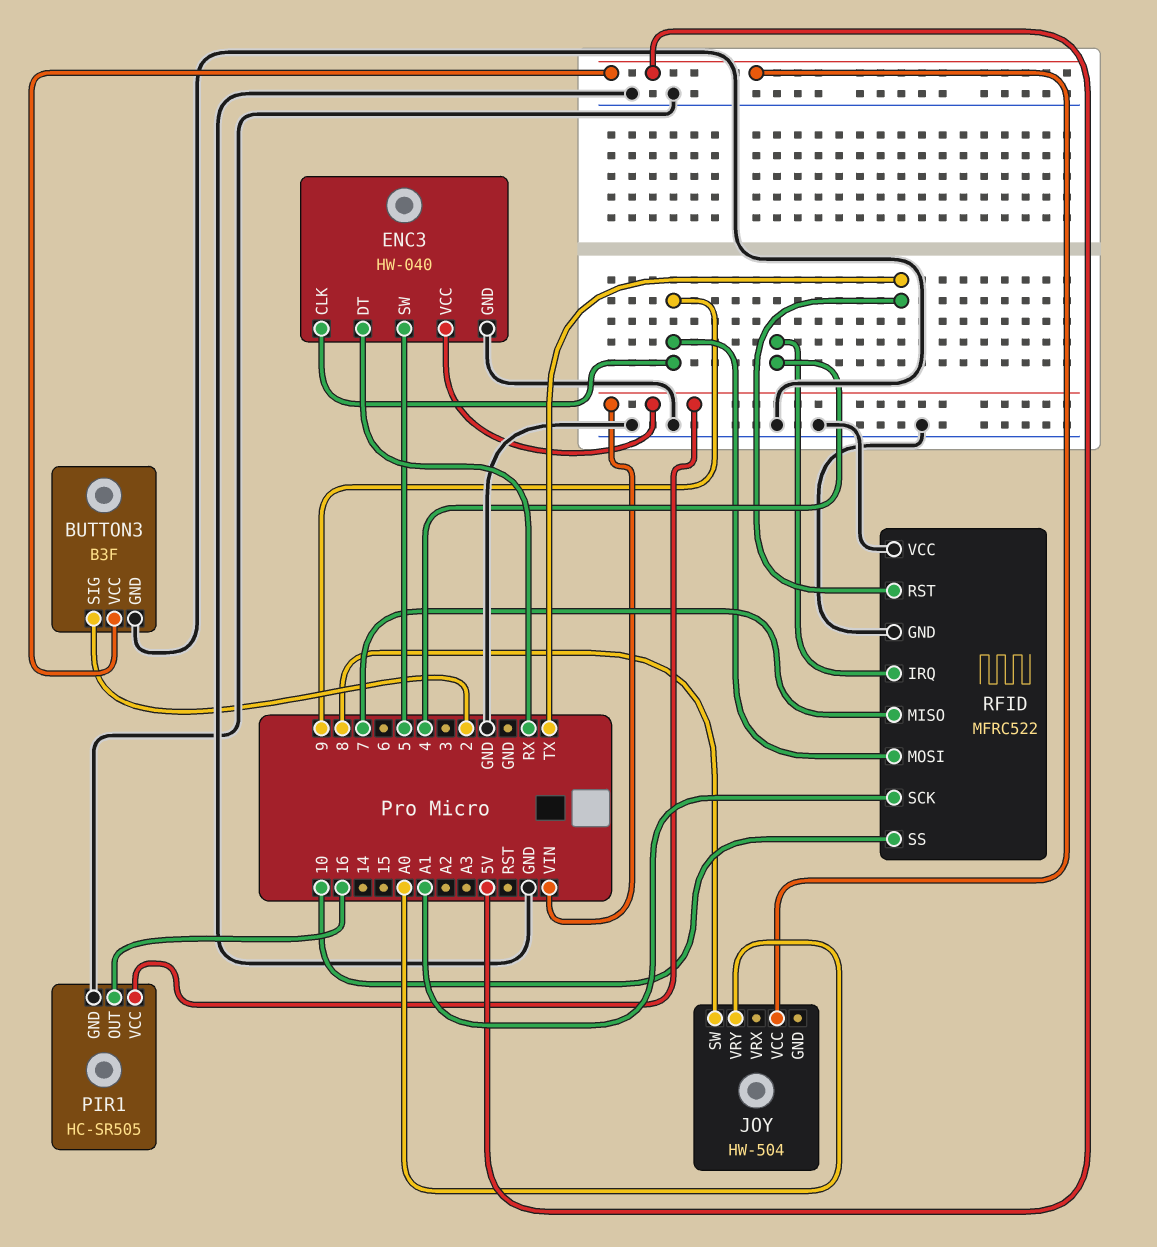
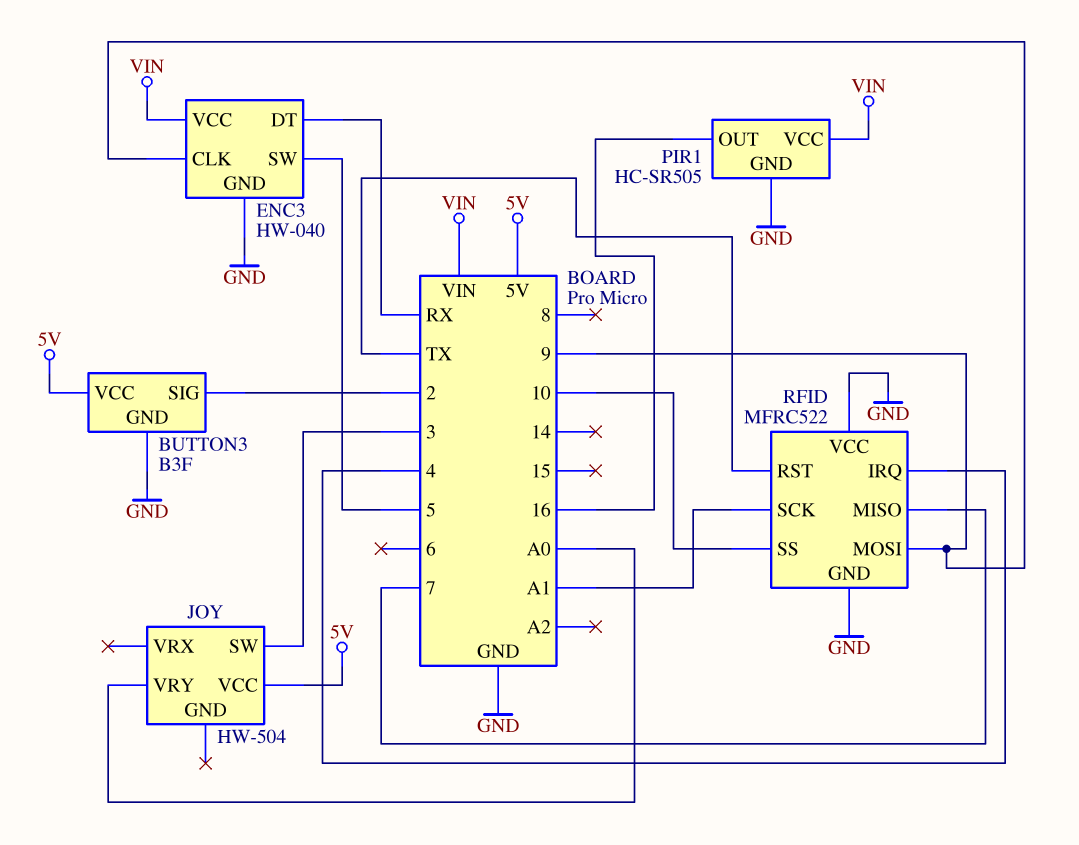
JOY pin SW: 8 -> 3

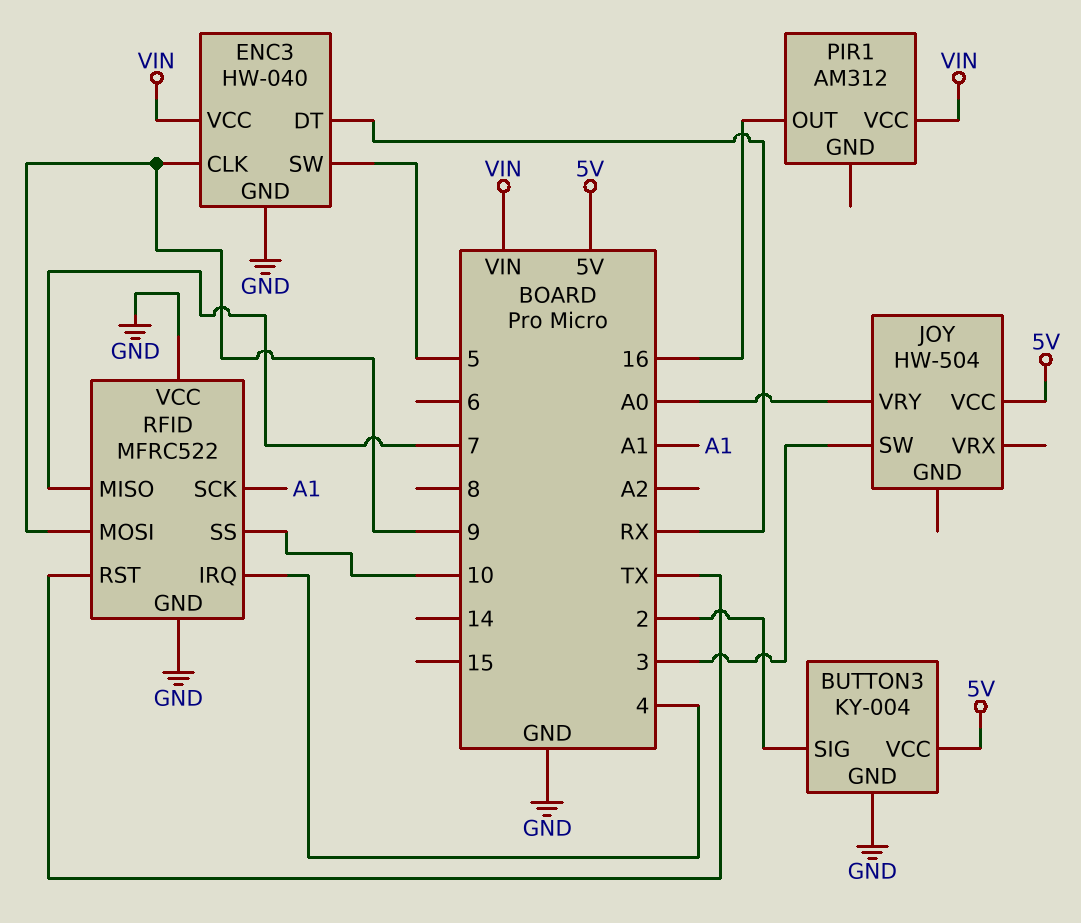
BUTTON3: B3F -> KY-004
PIR1: HC-SR505 -> AM312
PIR1 pin GND: GND -> none

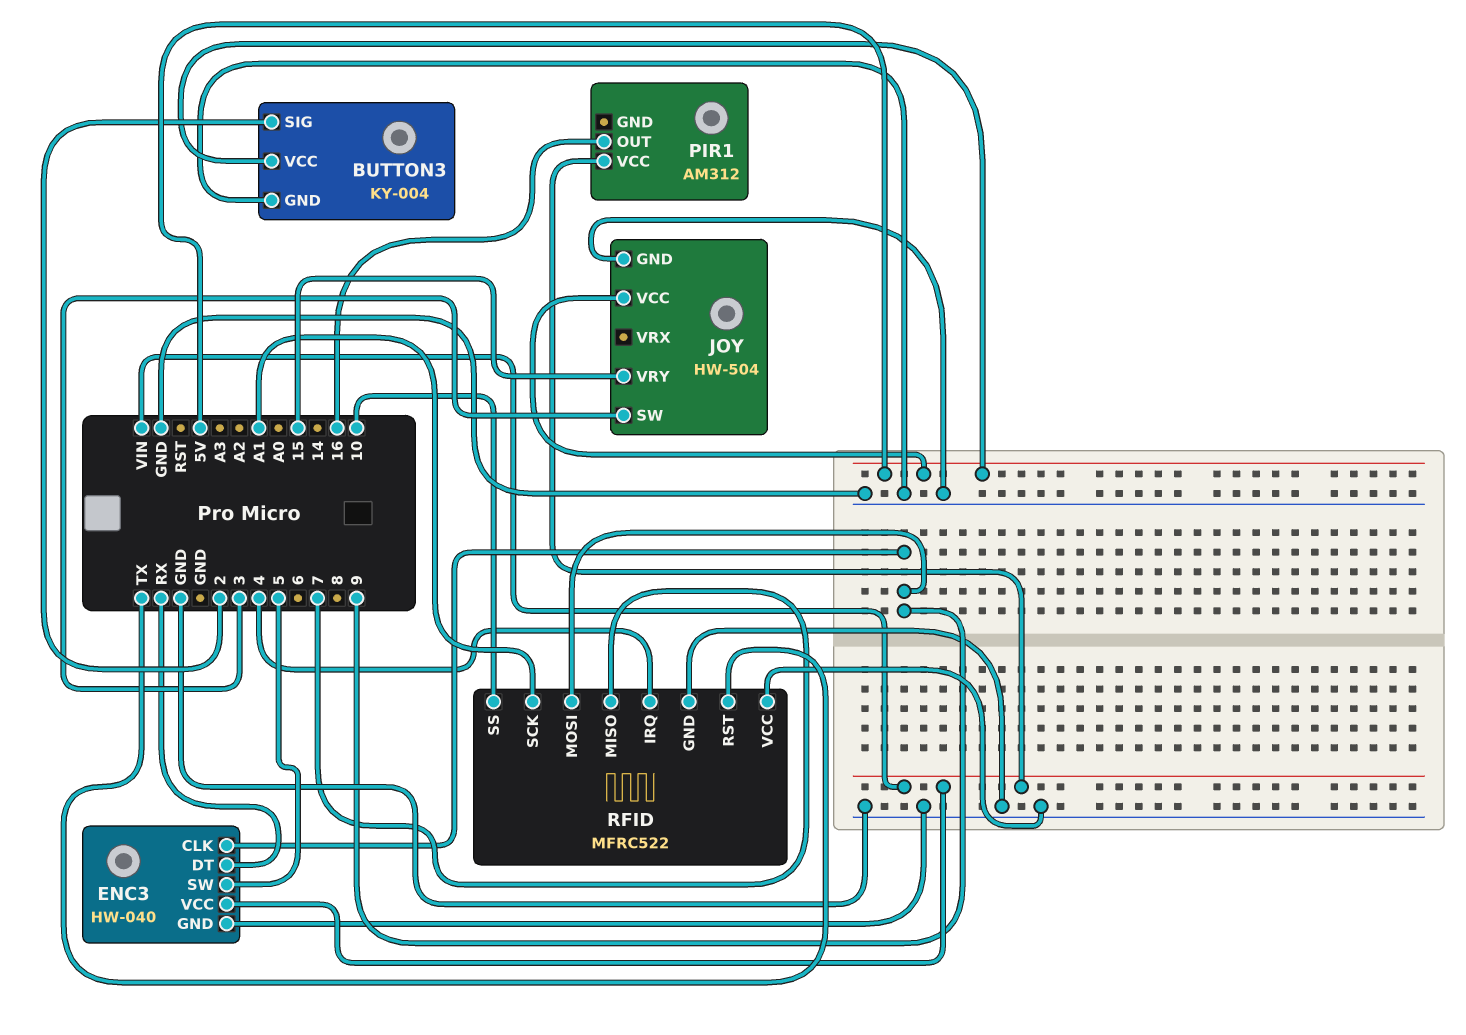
JOY pin GND: none -> GND
JOY pin VRY: A0 -> 15

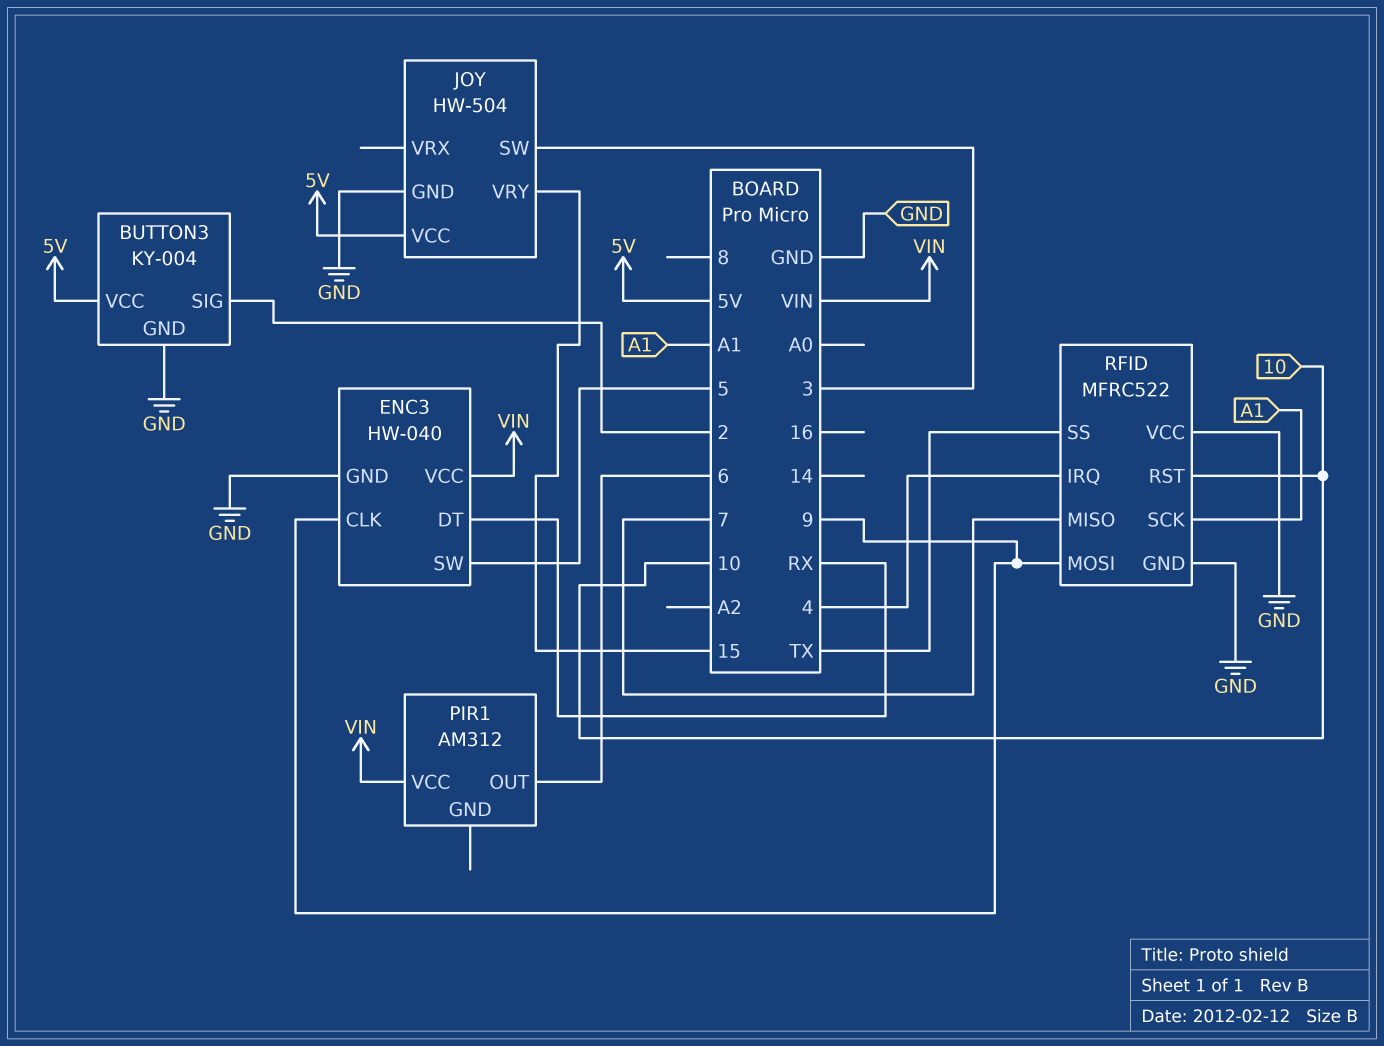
PIR1 pin OUT: 16 -> 6
RFID pin RST: TX -> 10
RFID pin SS: 10 -> TX

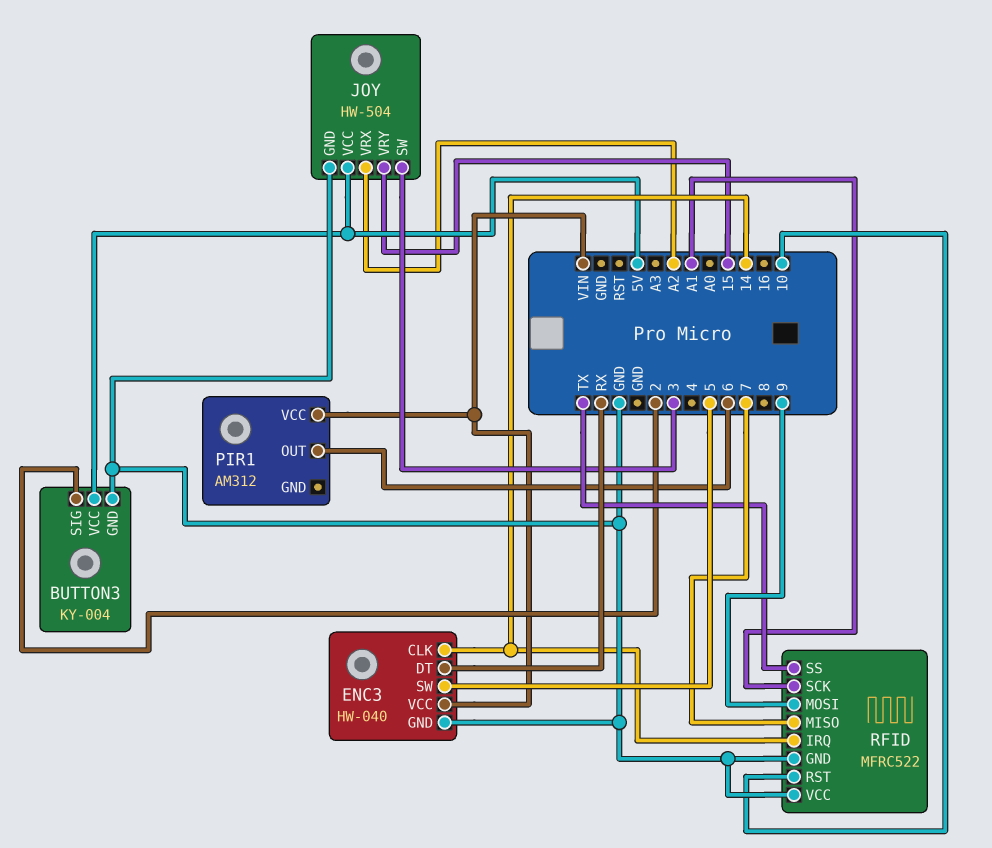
ENC3 pin CLK: 9 -> 14
JOY pin VRX: none -> A2
RFID pin IRQ: 4 -> 14

